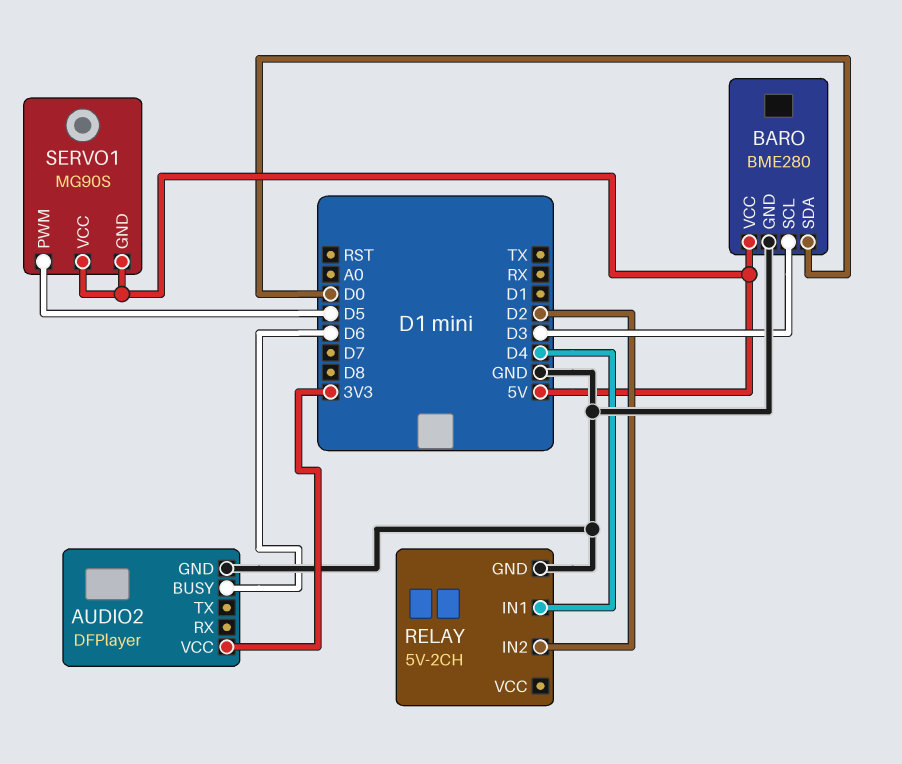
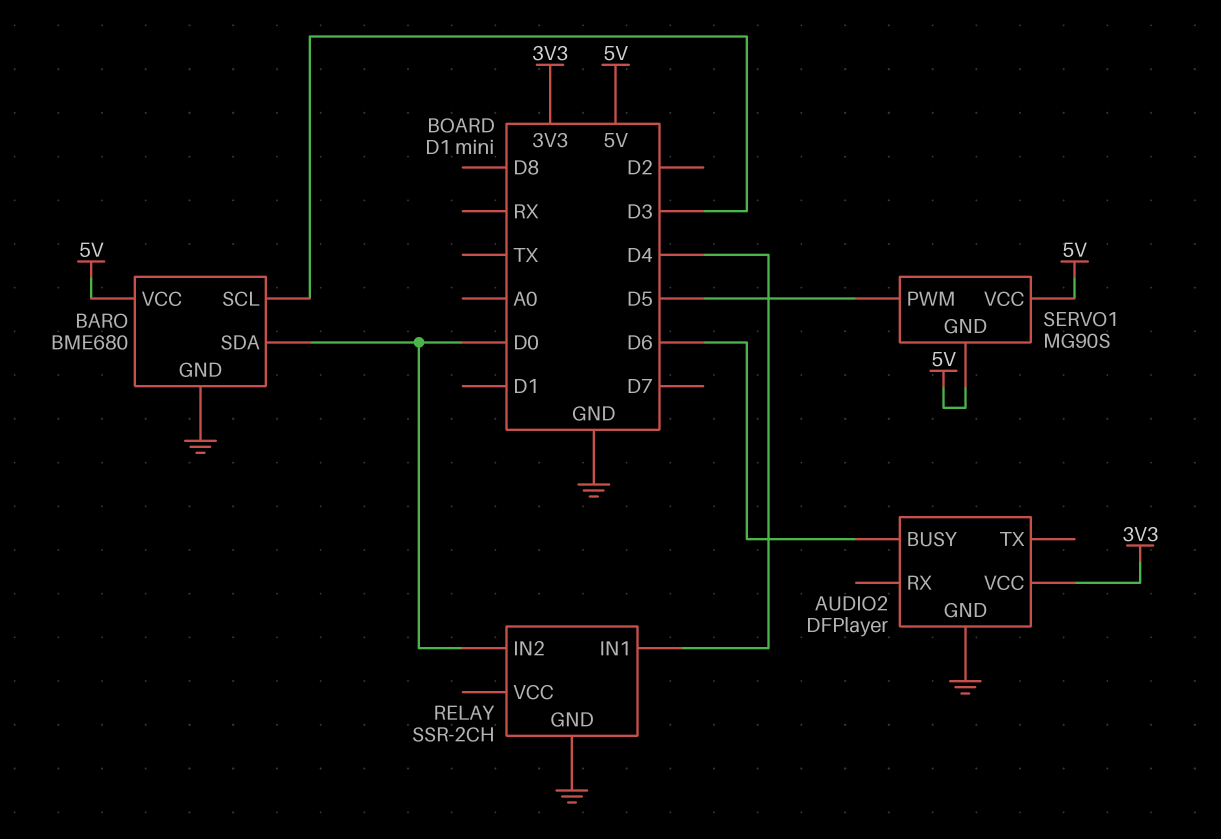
BARO: BME280 -> BME680
RELAY: 5V-2CH -> SSR-2CH
RELAY pin IN2: D2 -> D0

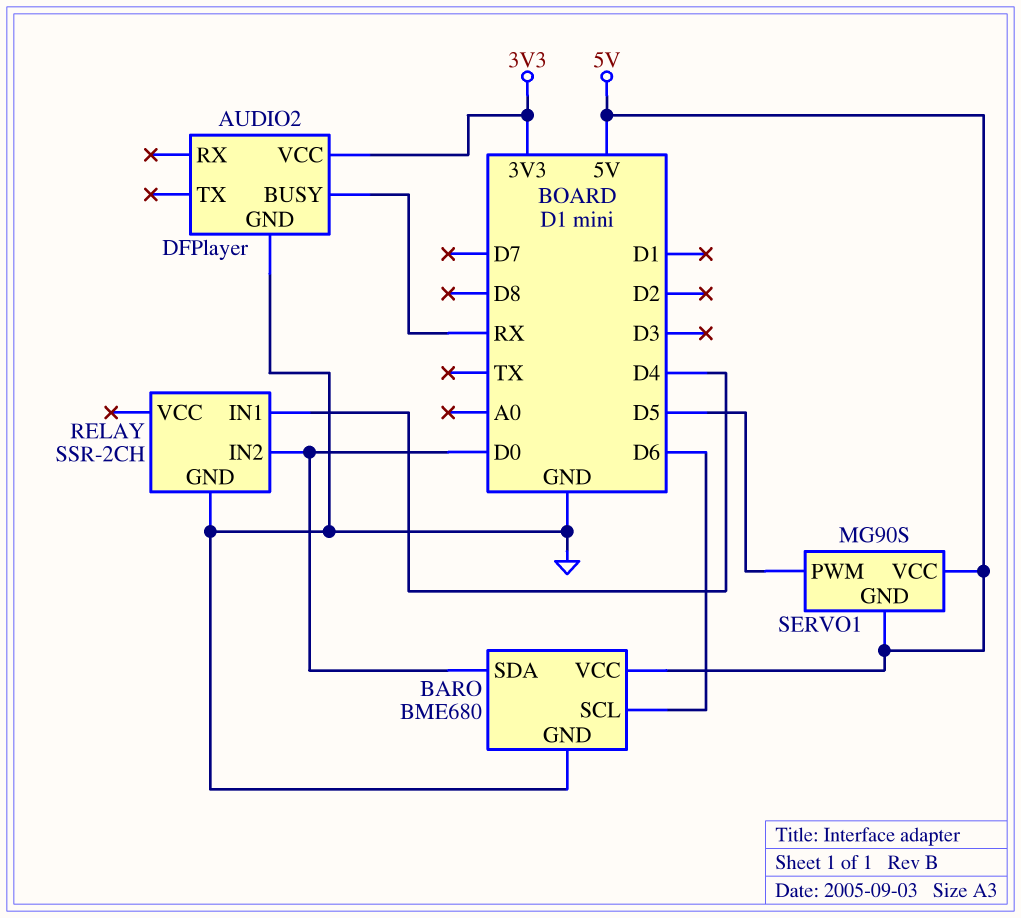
AUDIO2 pin BUSY: D6 -> RX
BARO pin SCL: D3 -> D6

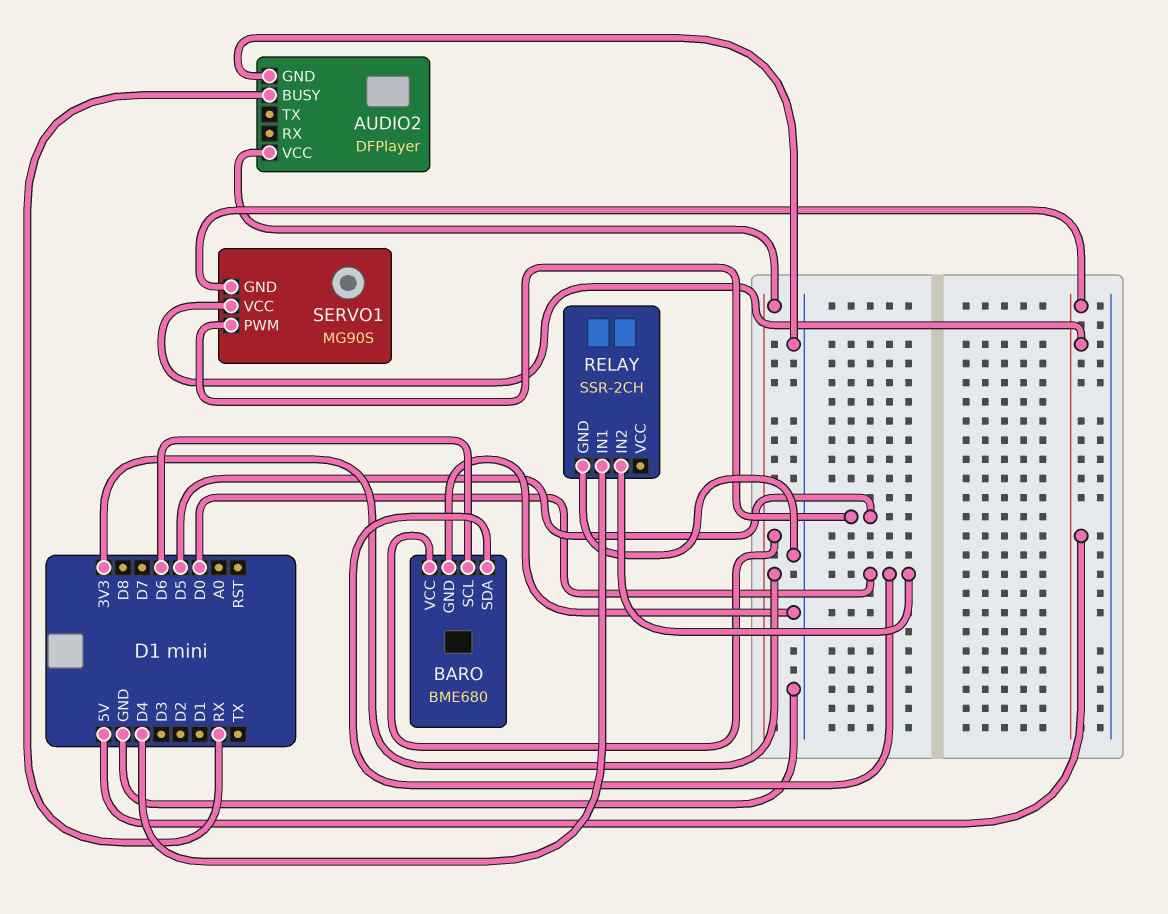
BARO pin VCC: 5V -> 3V3

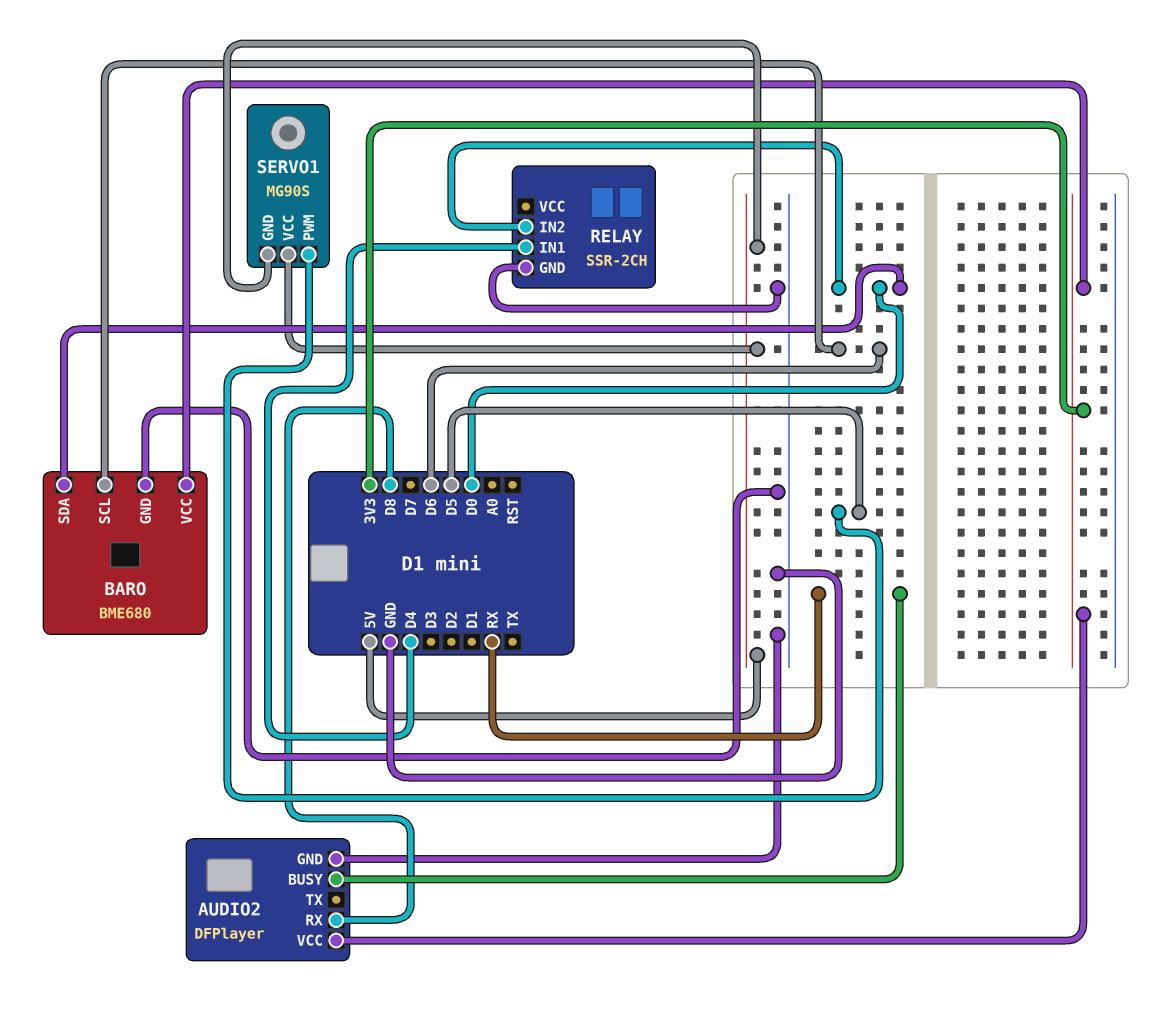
AUDIO2 pin RX: none -> D8

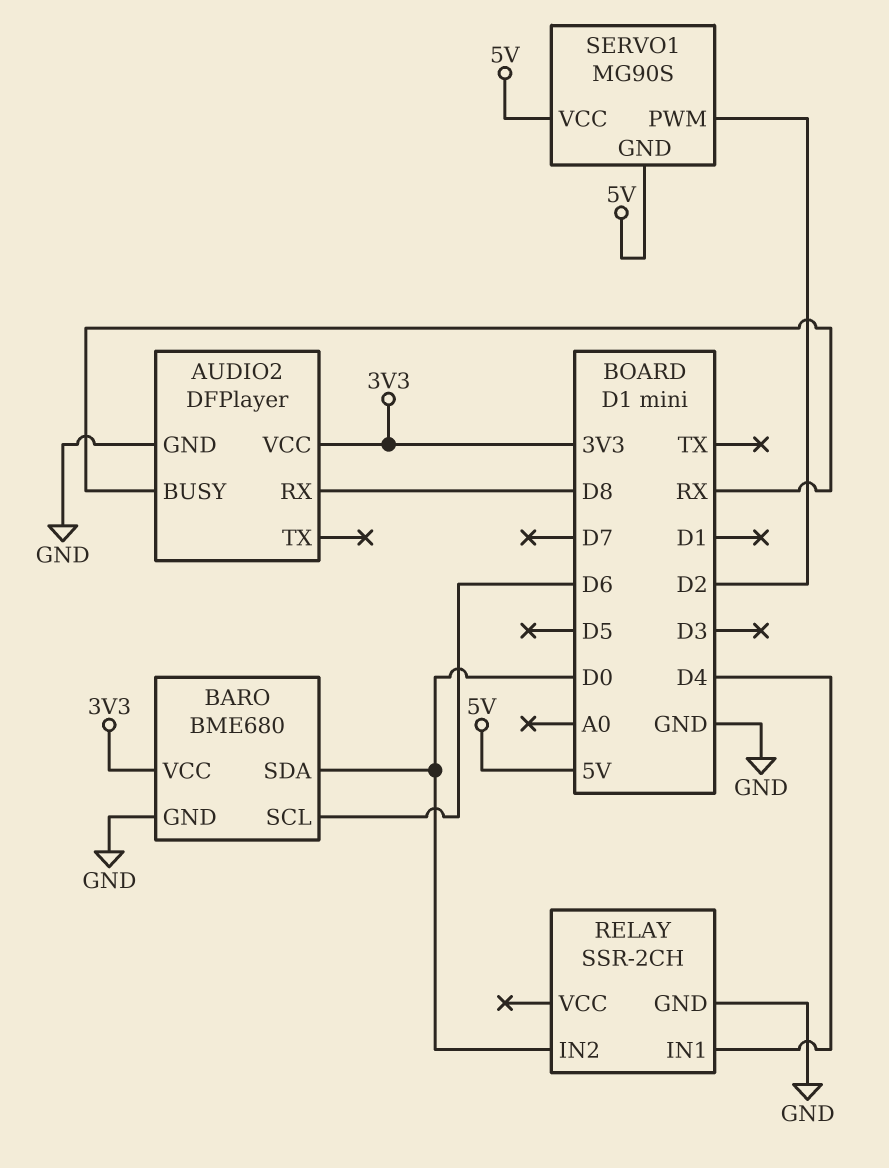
SERVO1 pin PWM: D5 -> D2

